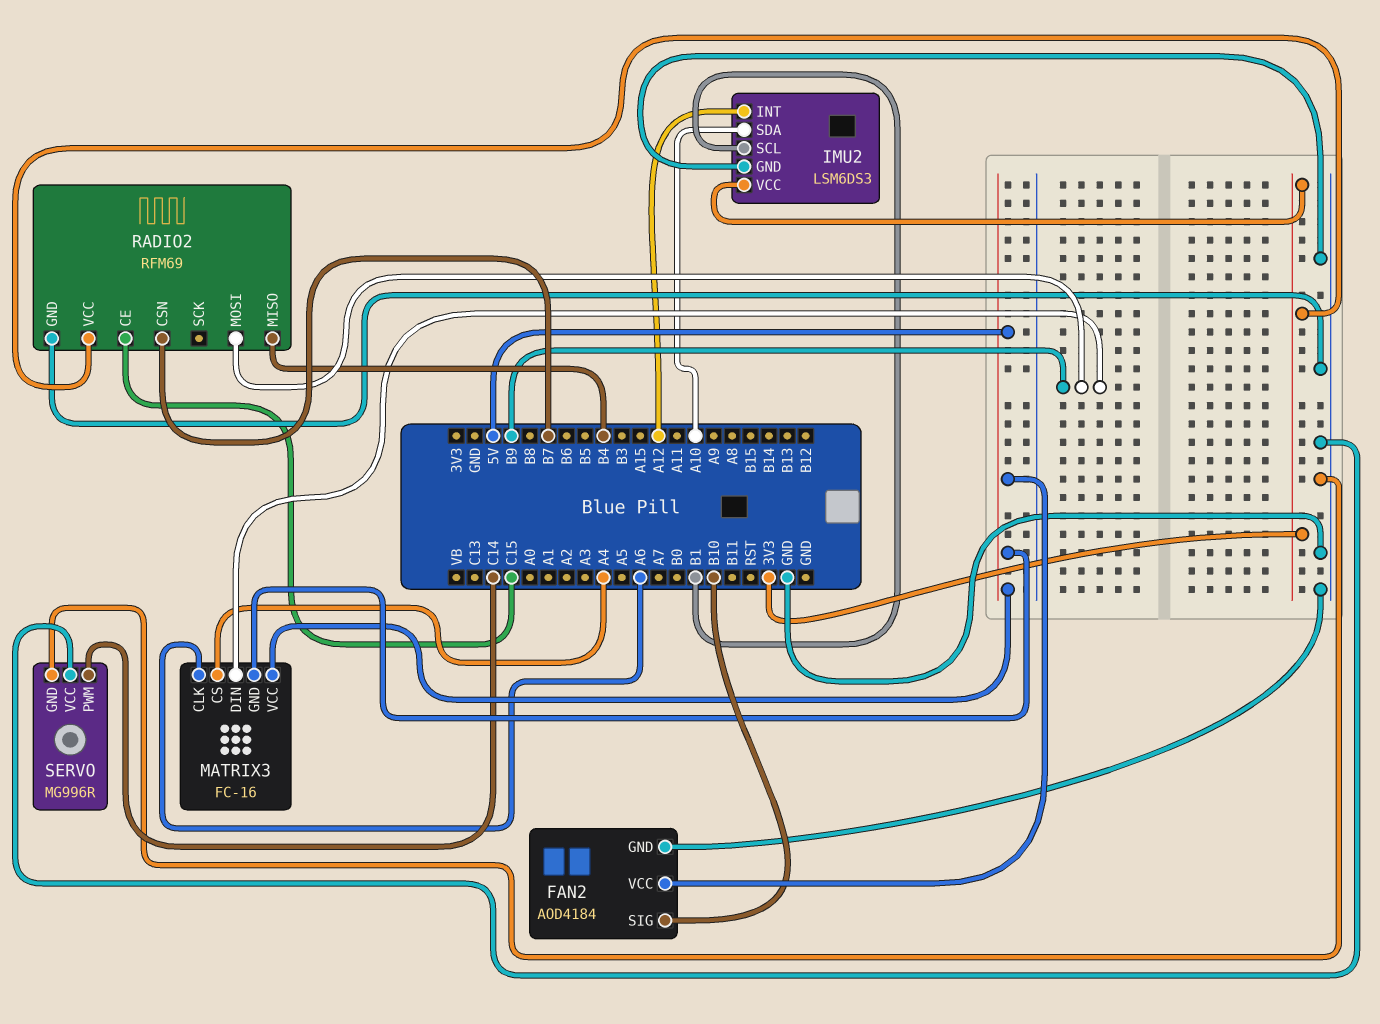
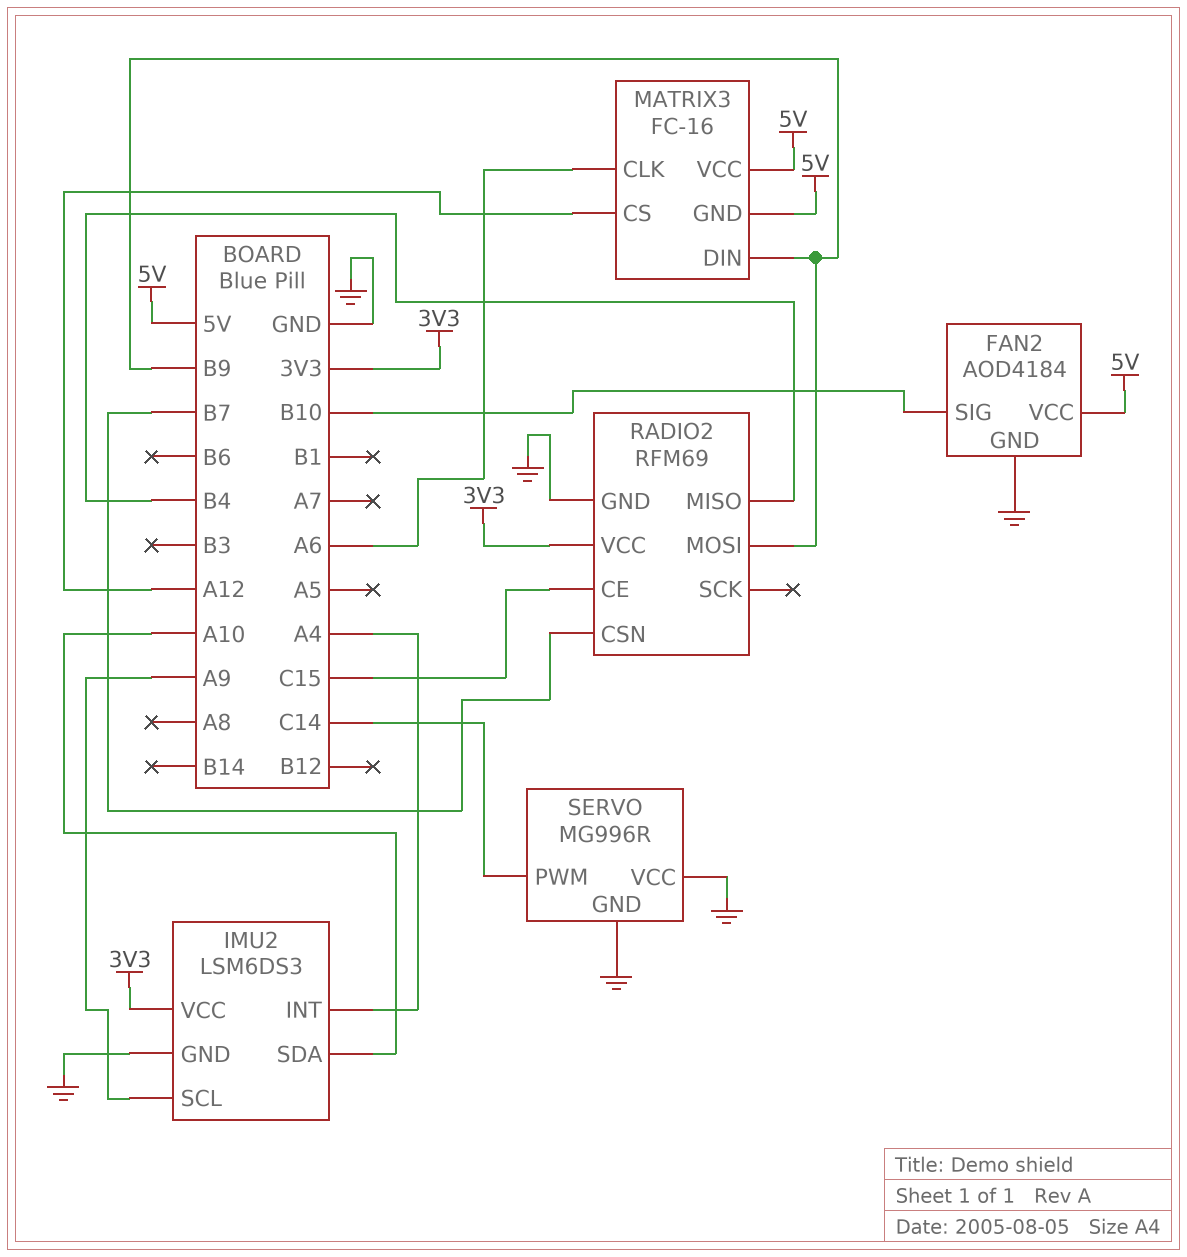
IMU2 pin INT: A12 -> A4
IMU2 pin SCL: B1 -> A9
MATRIX3 pin CS: A4 -> A12

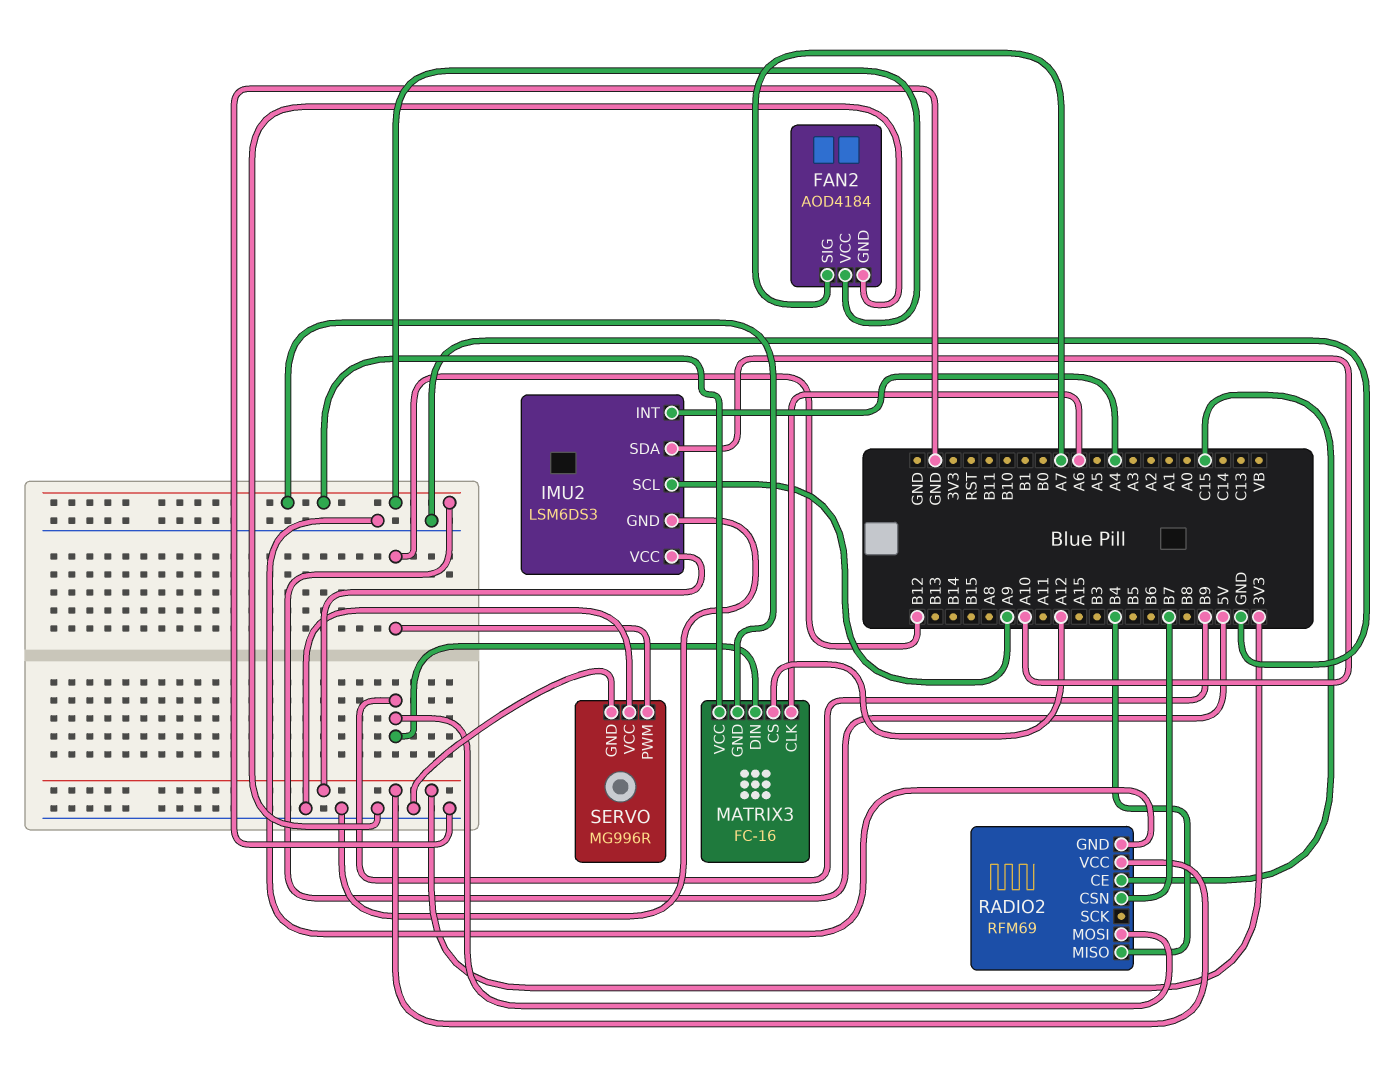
FAN2 pin SIG: B10 -> A7
SERVO pin PWM: C14 -> B12

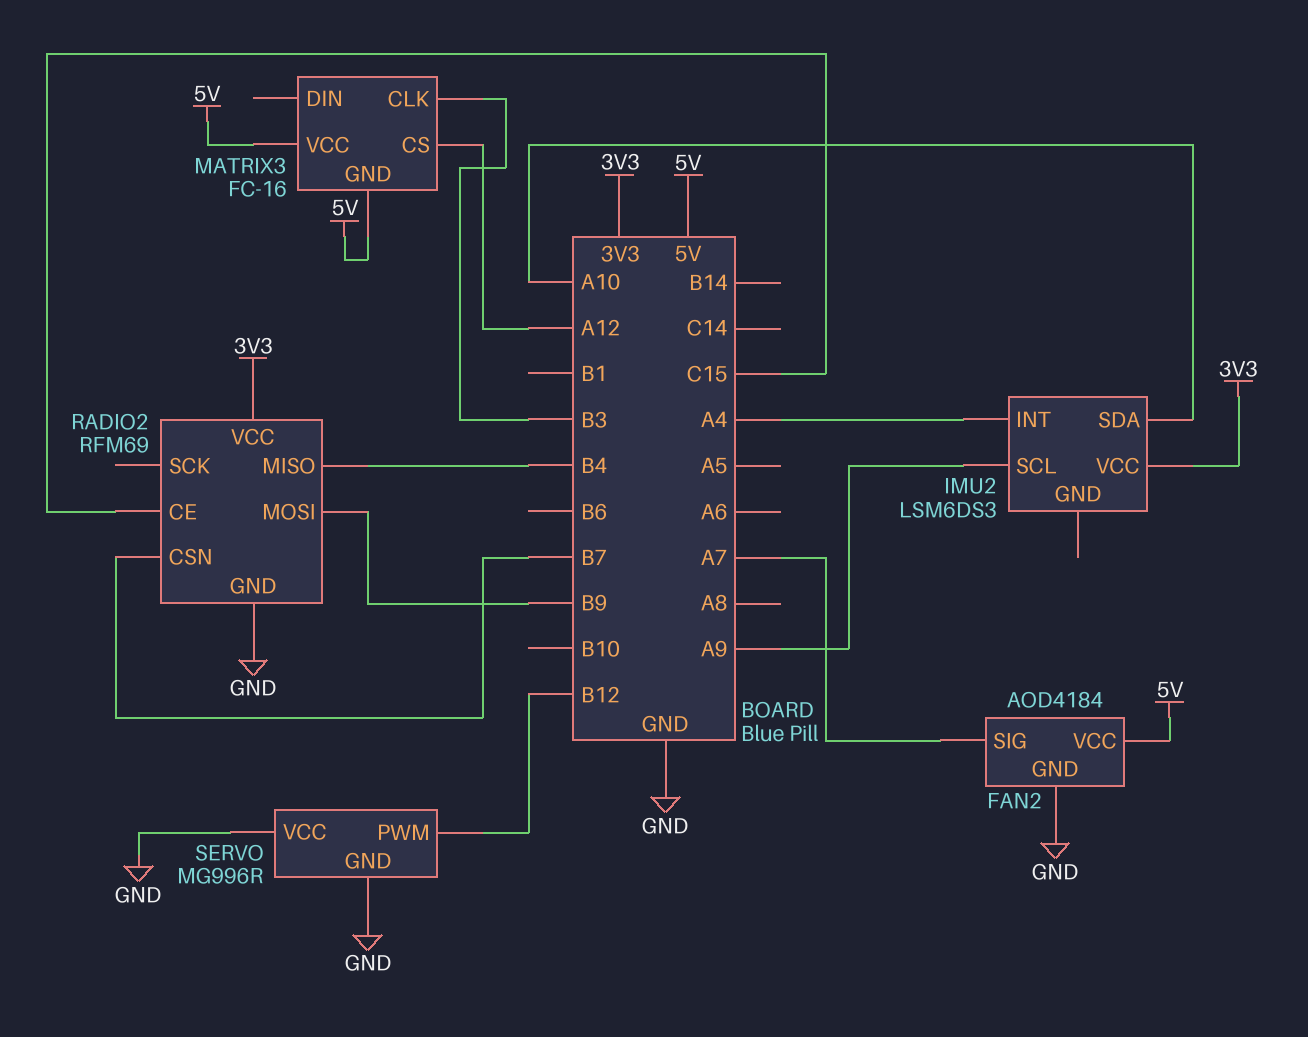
IMU2 pin GND: GND -> none
MATRIX3 pin CLK: A6 -> B3
MATRIX3 pin DIN: B9 -> none

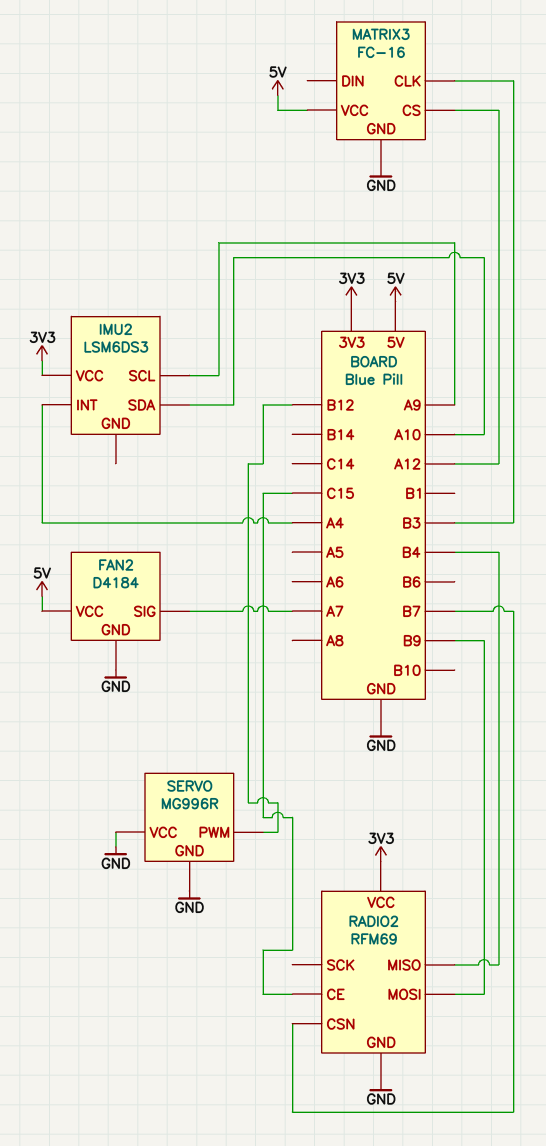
FAN2: AOD4184 -> D4184
MATRIX3 pin GND: 5V -> GND

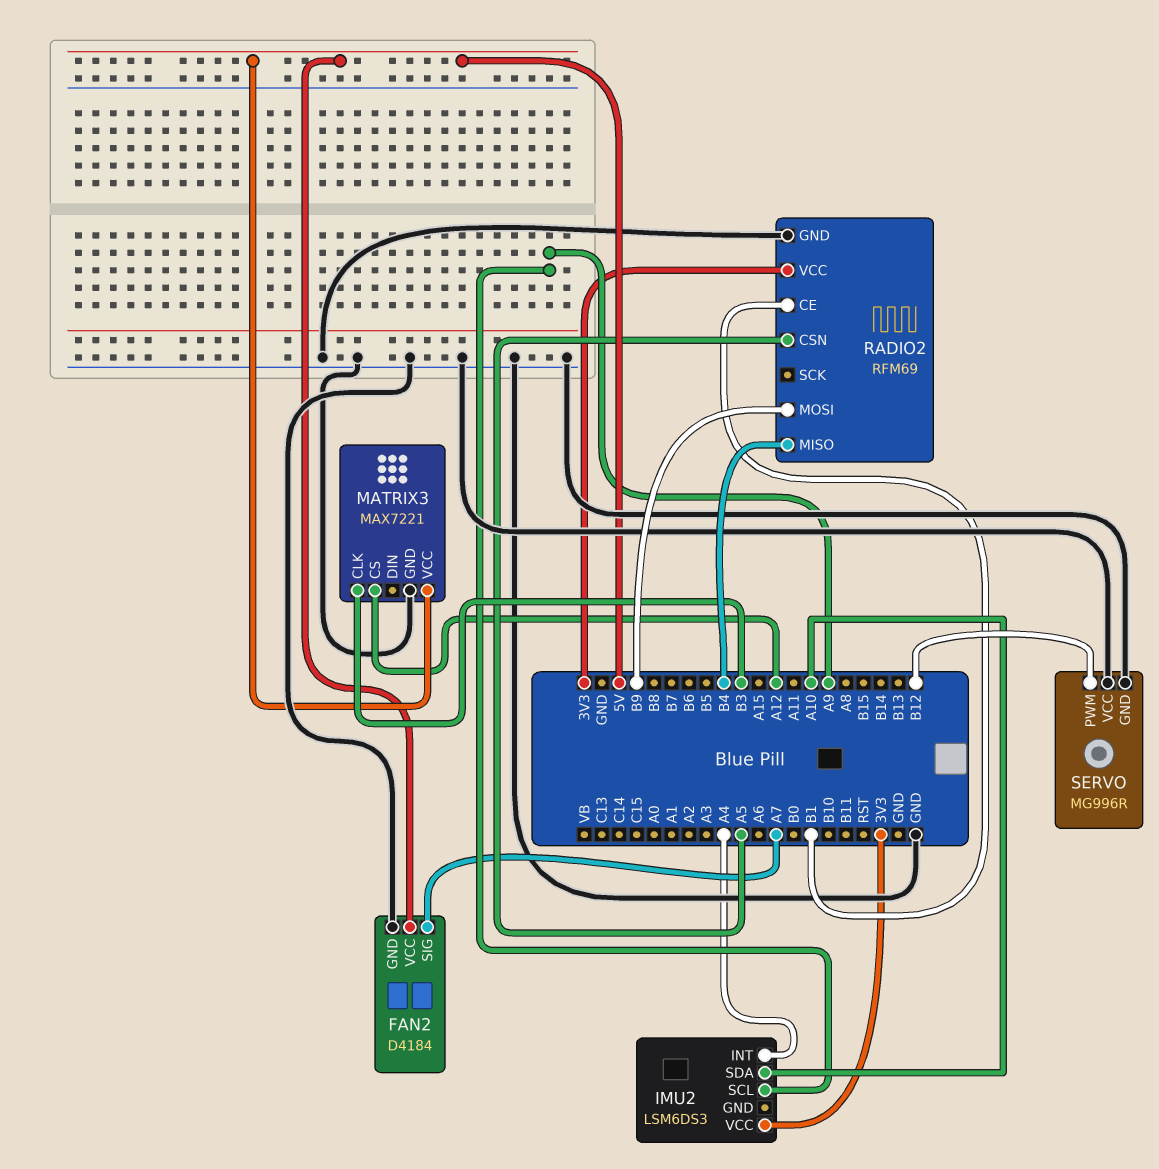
MATRIX3: FC-16 -> MAX7221
RADIO2 pin CE: C15 -> B1
RADIO2 pin CSN: B7 -> A5

